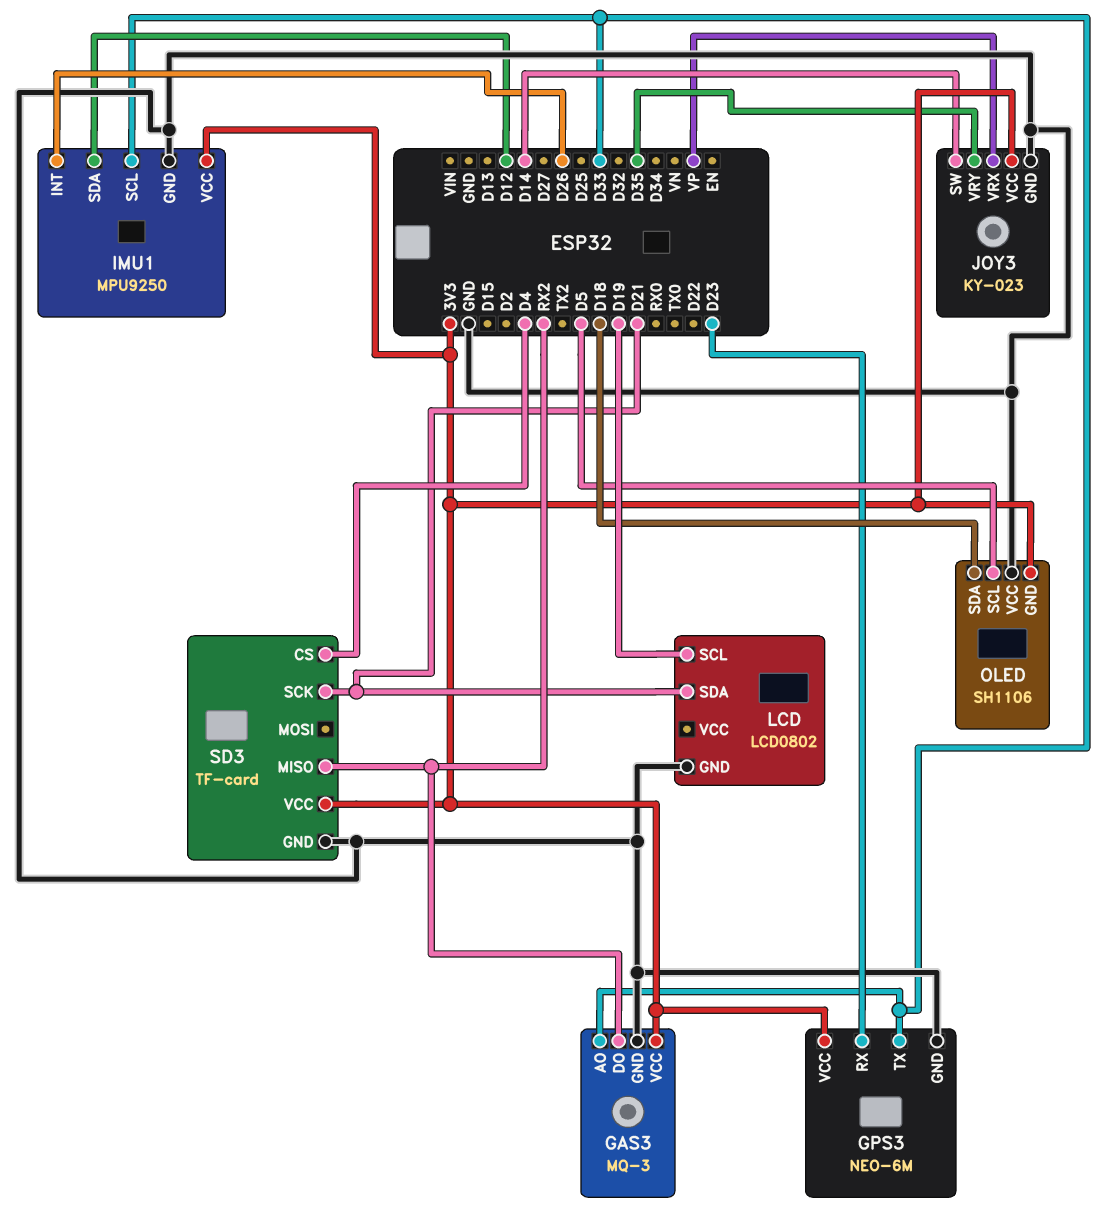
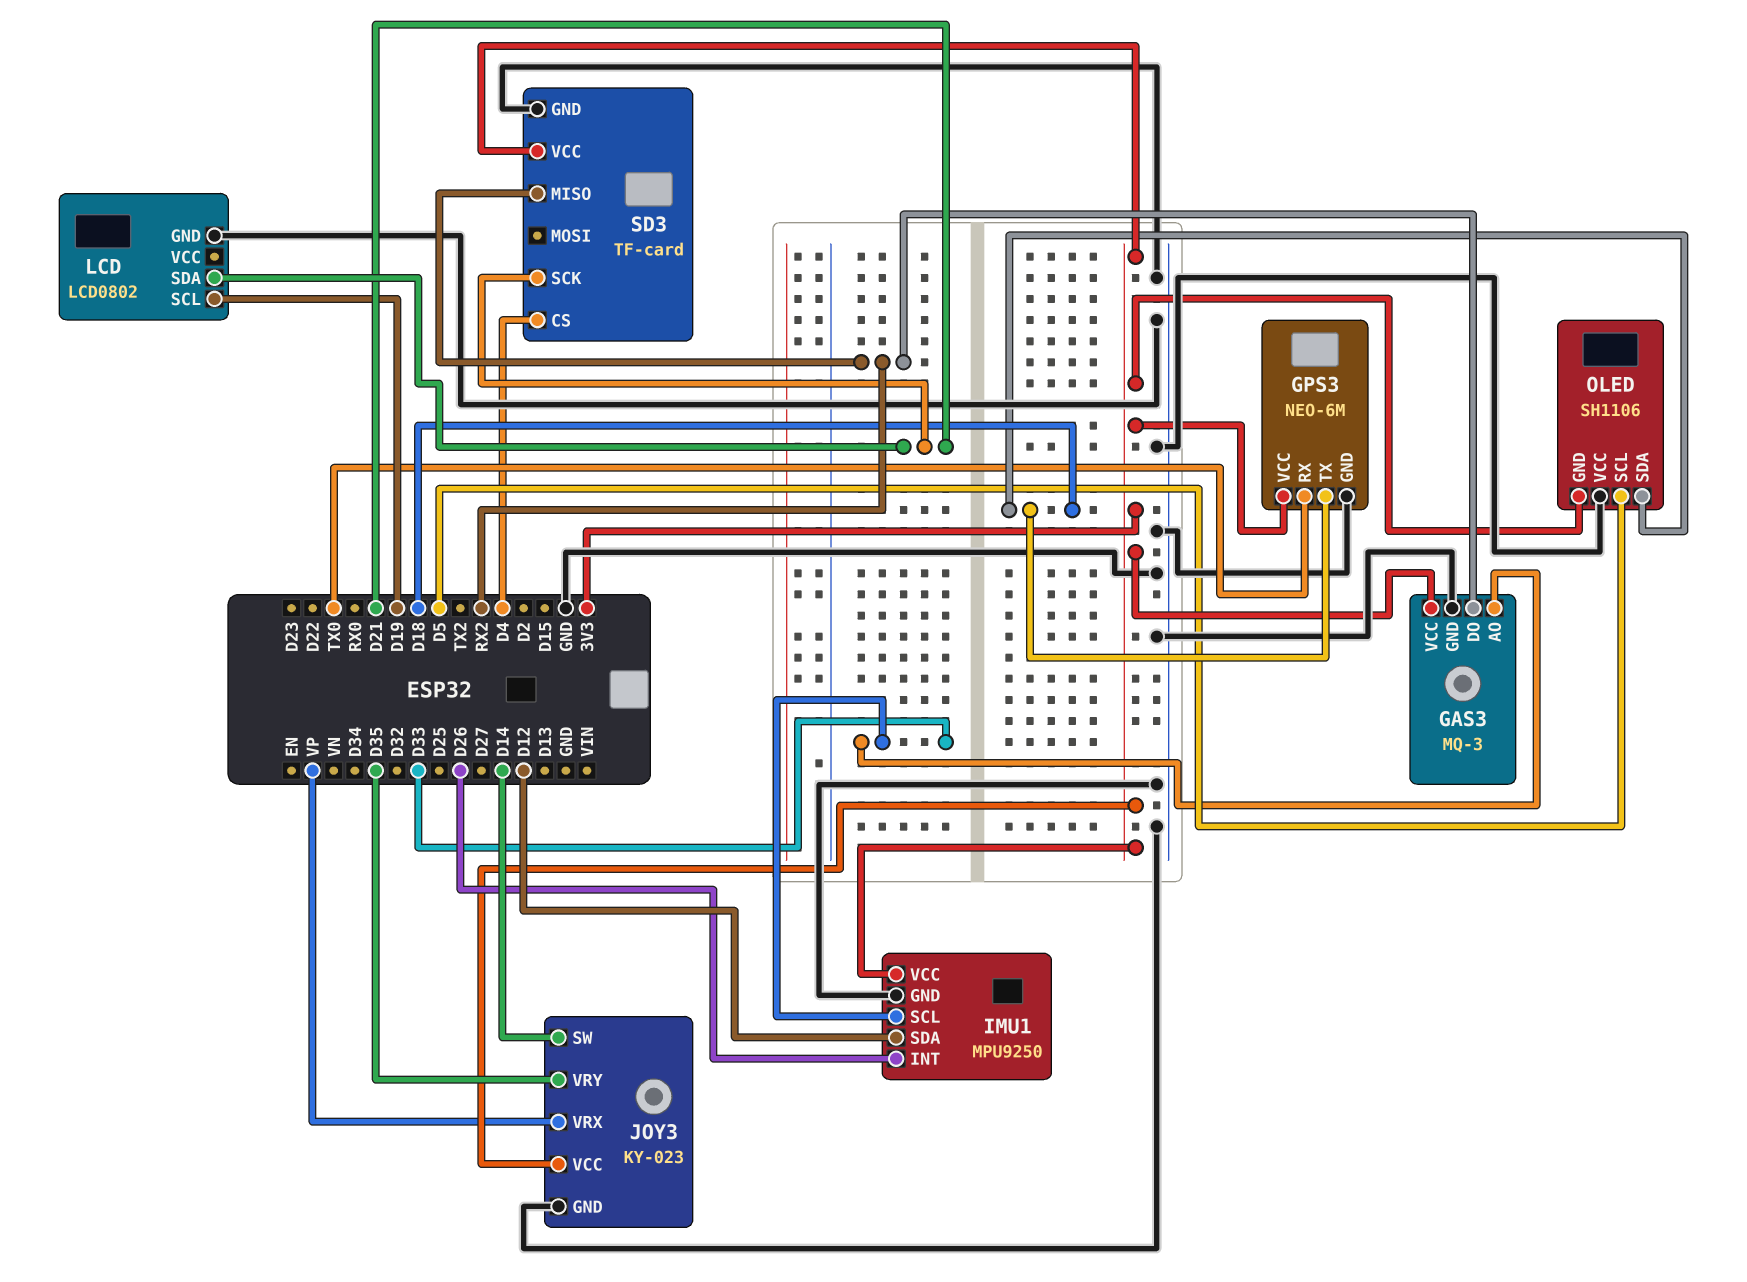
GPS3 pin RX: D23 -> TX0
GPS3 pin TX: D33 -> D18

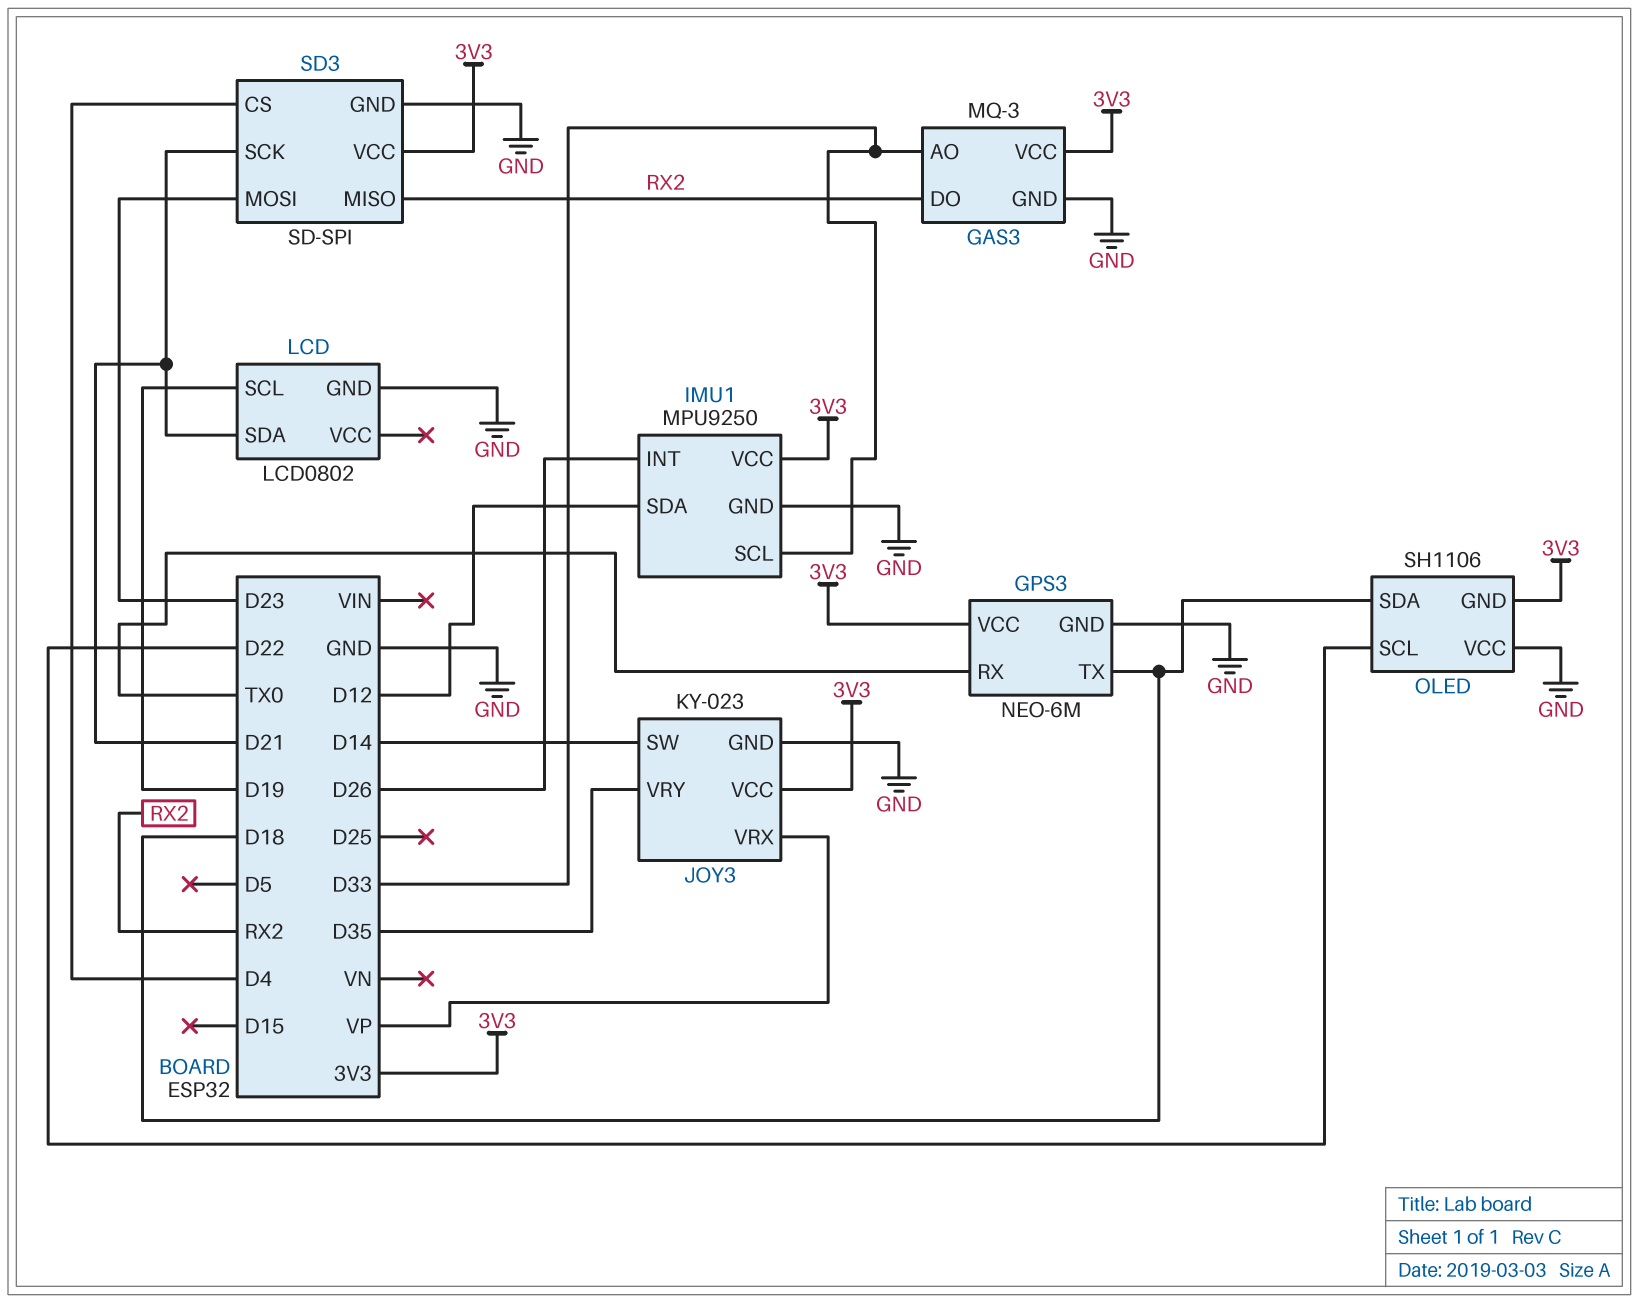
OLED pin SCL: D5 -> D22
SD3: TF-card -> SD-SPI
SD3 pin MOSI: none -> D23

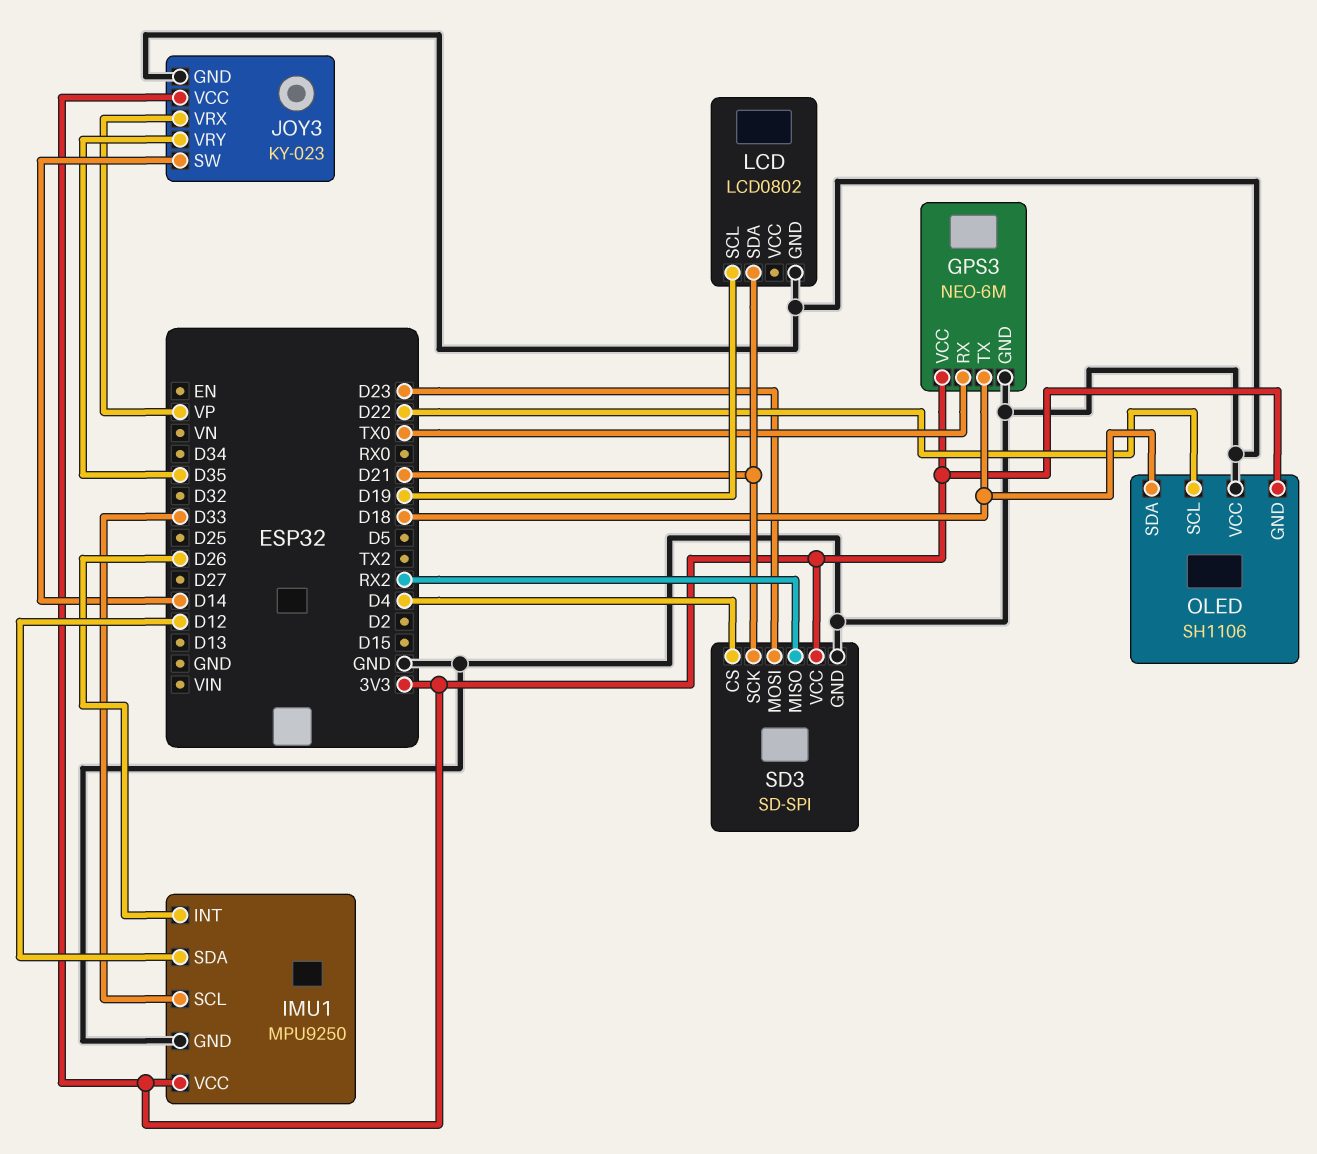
GAS3: MQ-3 -> none
GAS3 pin AO: D33 -> none
GAS3 pin DO: RX2 -> none
GAS3 pin GND: GND -> none
GAS3 pin VCC: 3V3 -> none

